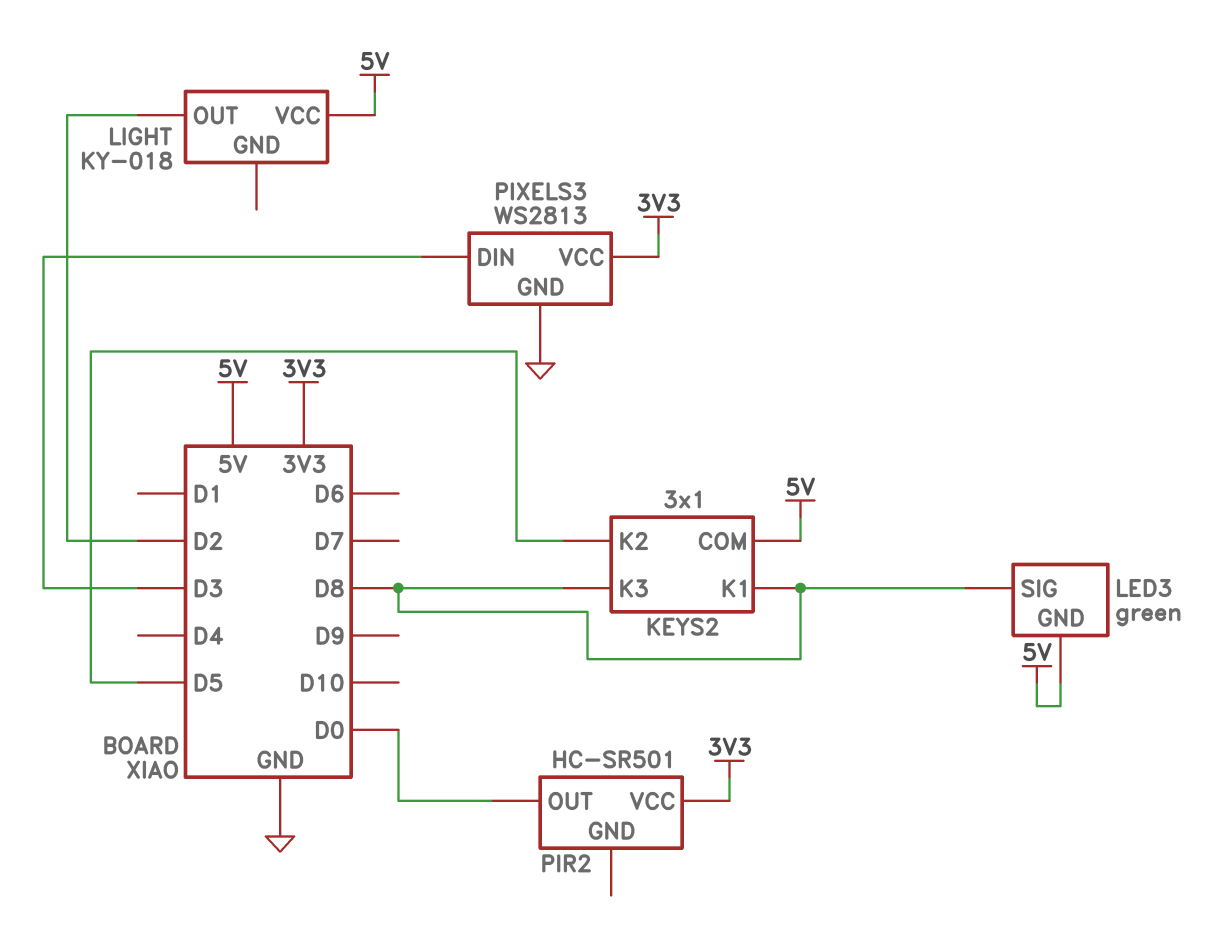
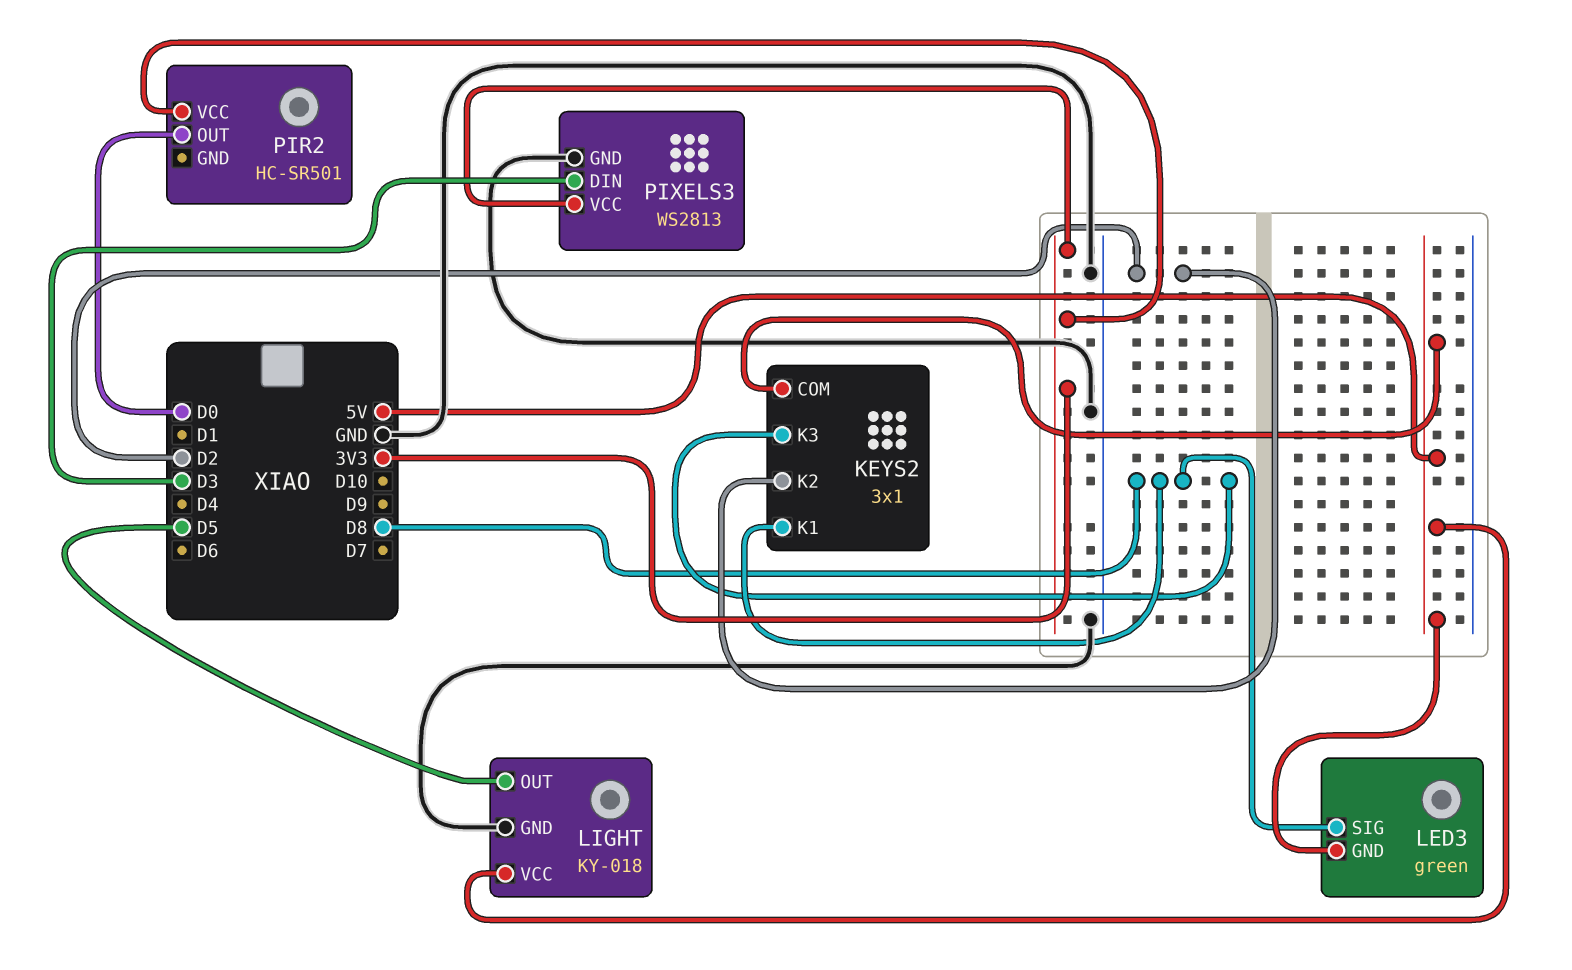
KEYS2 pin K2: D5 -> D2
LIGHT pin GND: none -> GND
LIGHT pin OUT: D2 -> D5

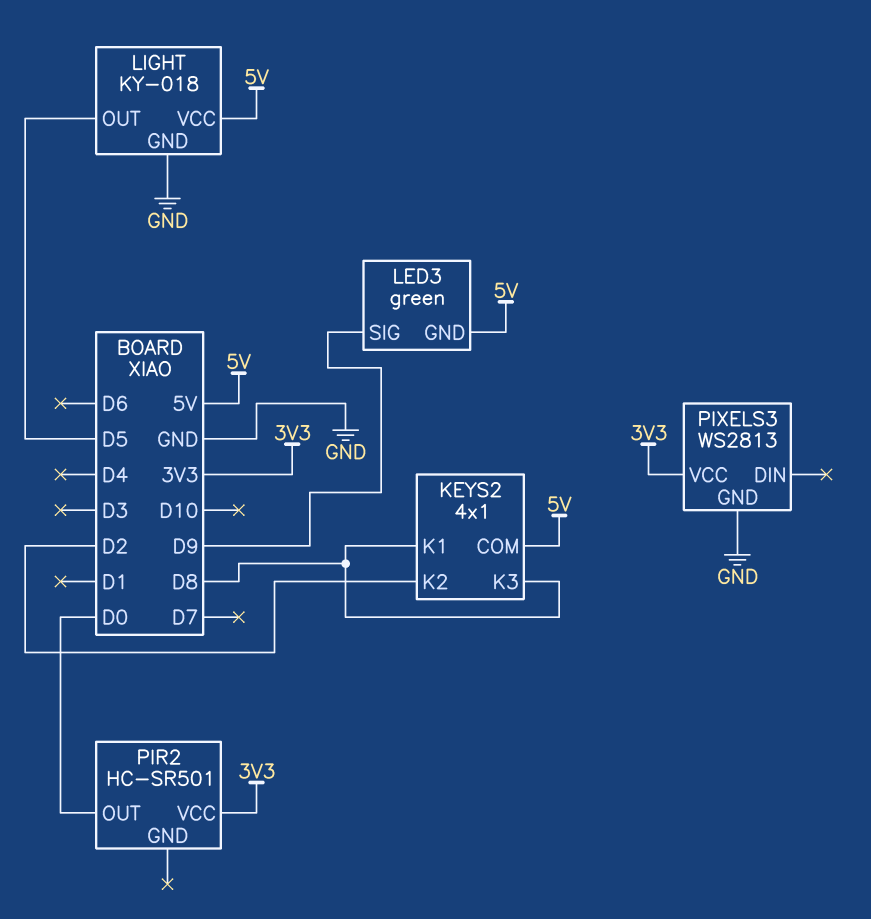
KEYS2: 3x1 -> 4x1
LED3 pin SIG: D8 -> D9
PIXELS3 pin DIN: D3 -> none

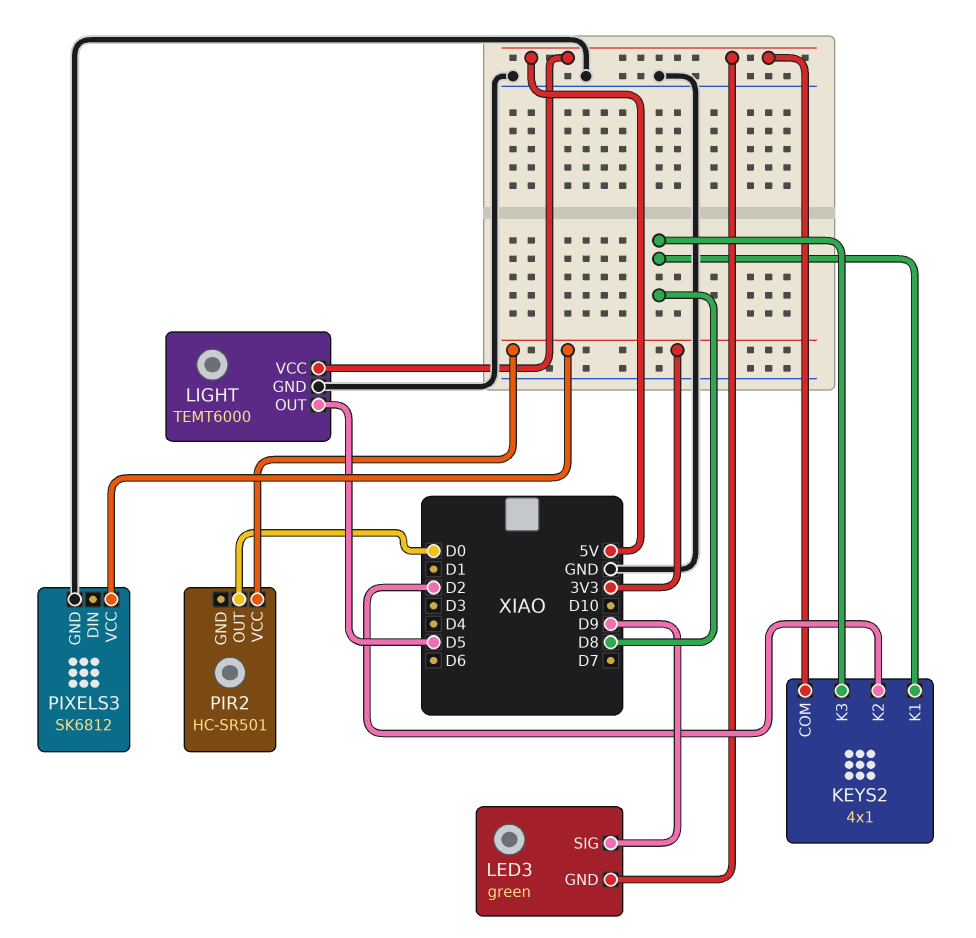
LIGHT: KY-018 -> TEMT6000
PIXELS3: WS2813 -> SK6812

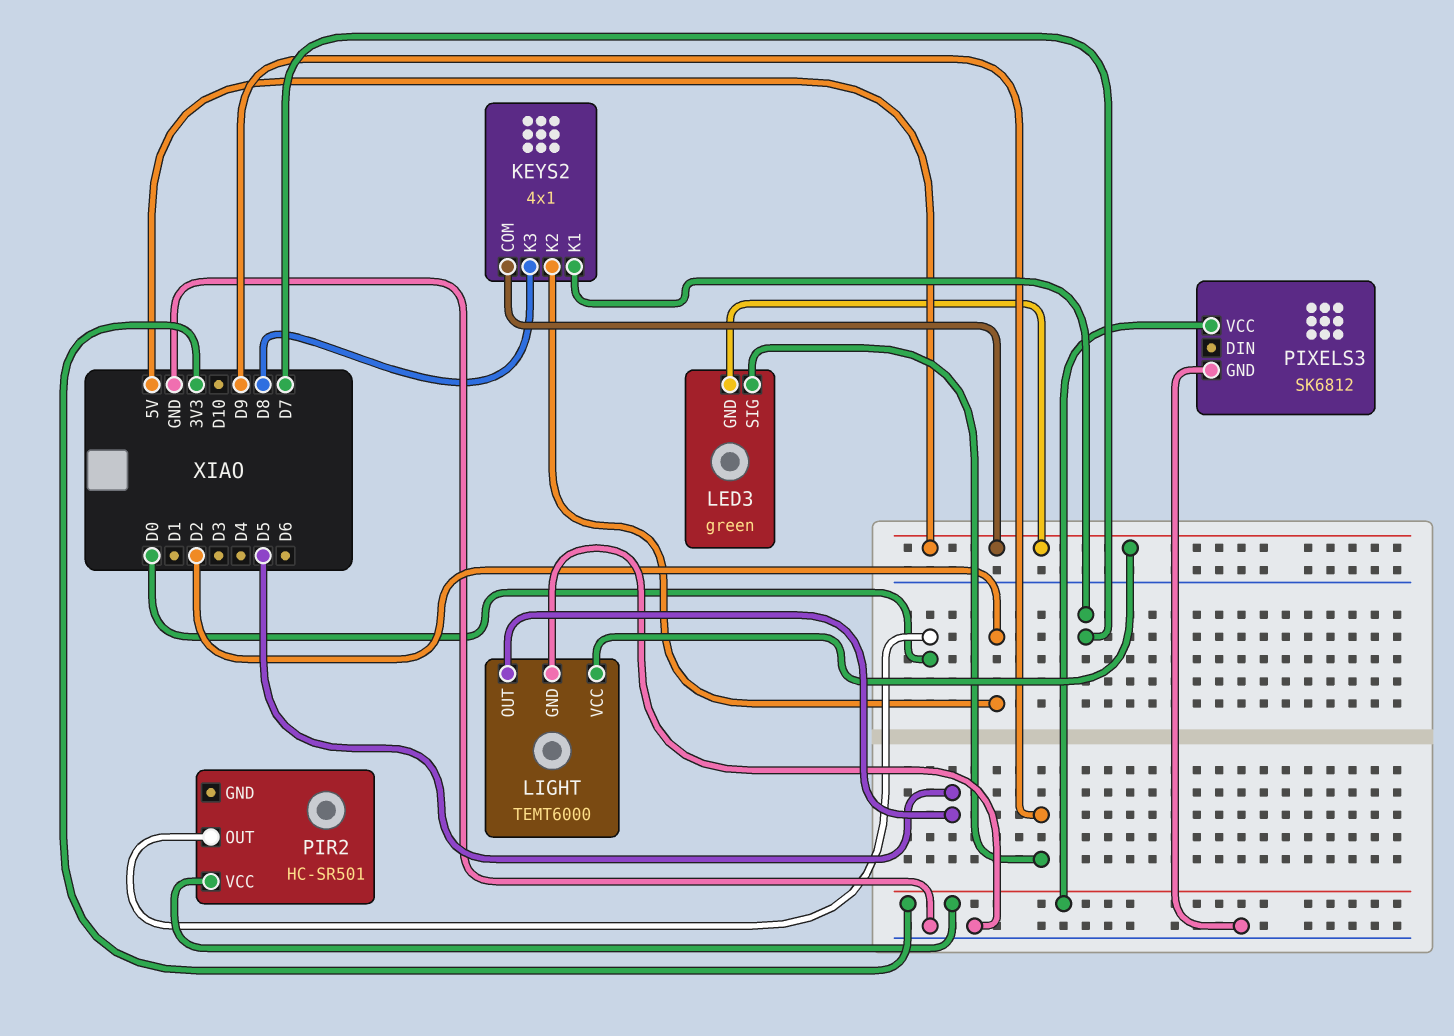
KEYS2 pin K1: D8 -> D7

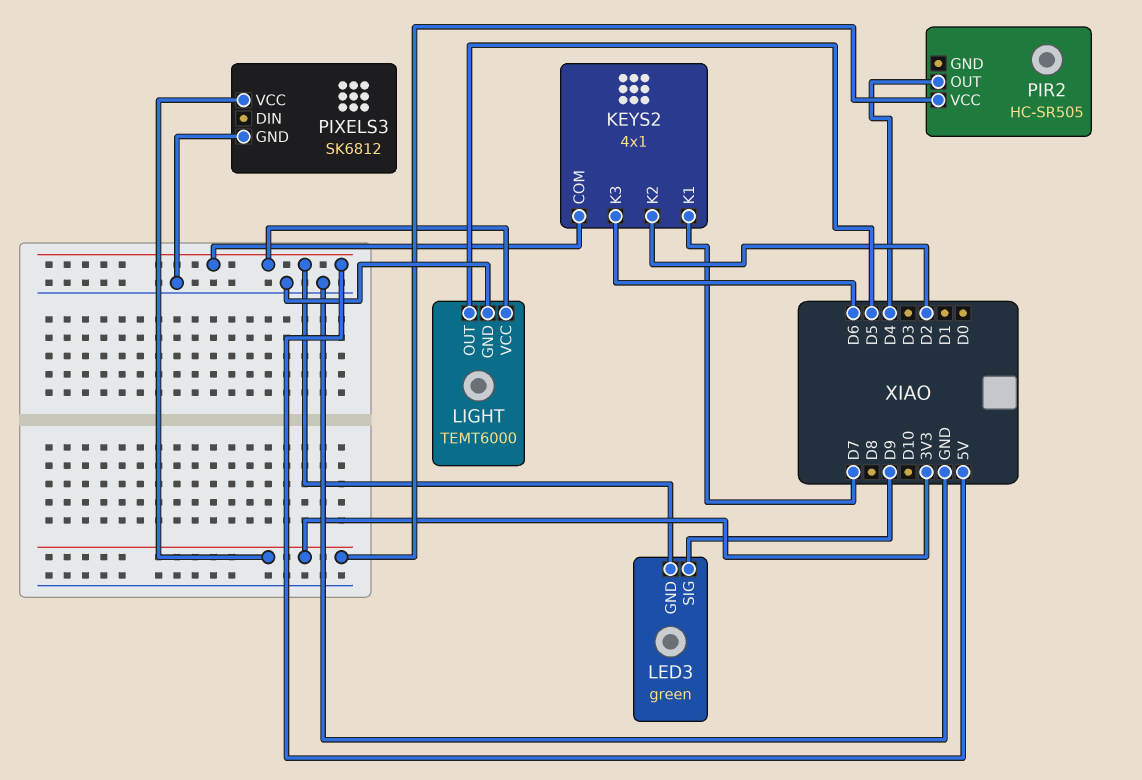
KEYS2 pin K3: D8 -> D6
PIR2: HC-SR501 -> HC-SR505
PIR2 pin OUT: D0 -> D4

